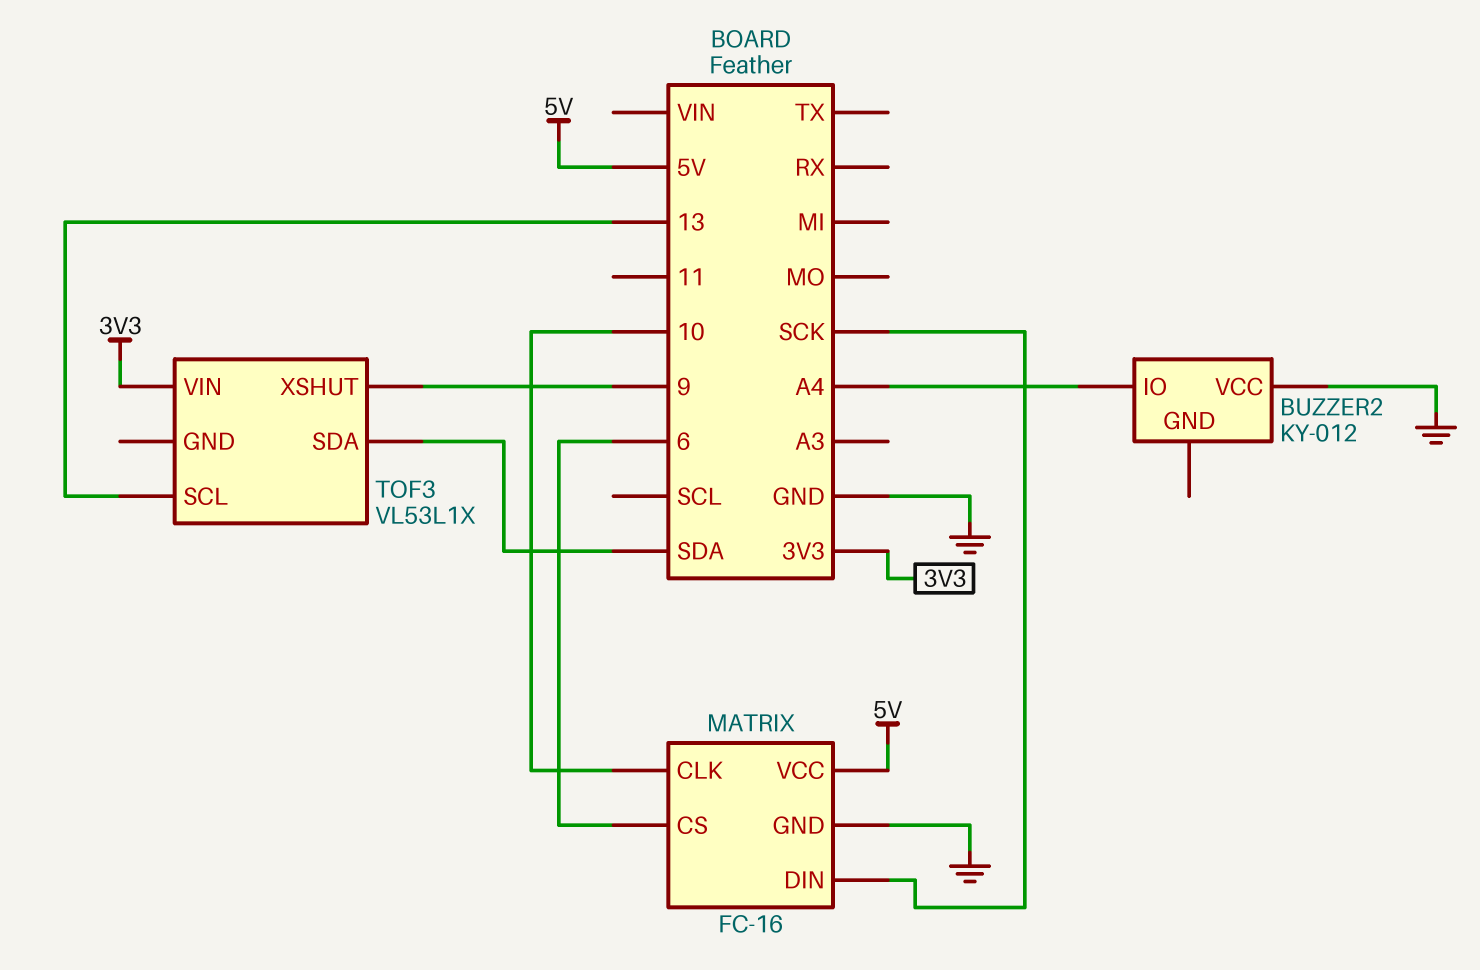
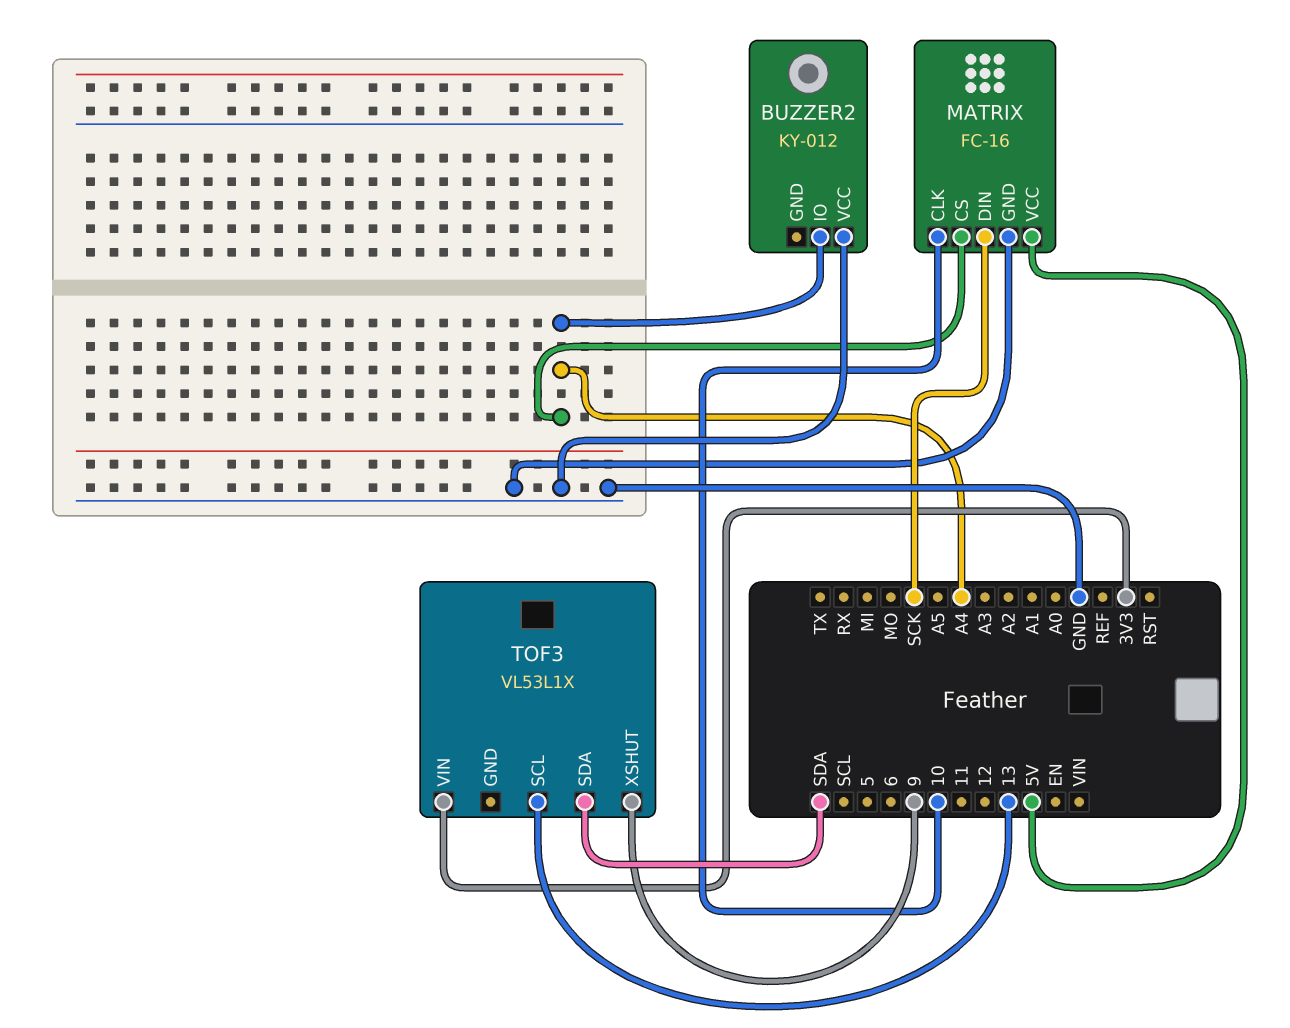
MATRIX pin CS: 6 -> A4

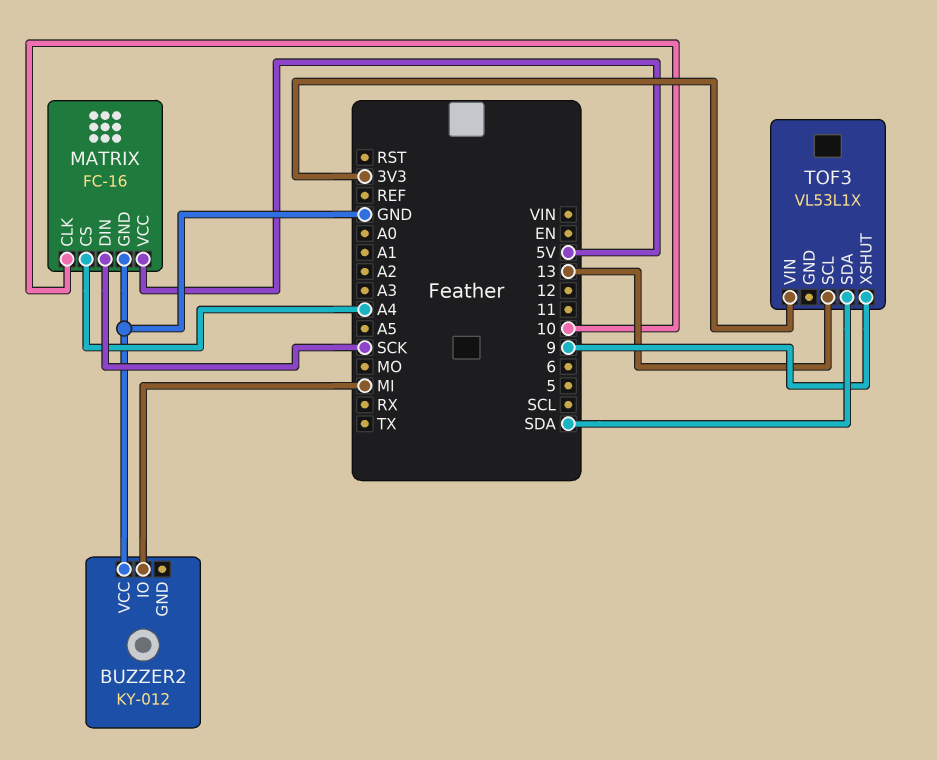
BUZZER2 pin IO: A4 -> MI

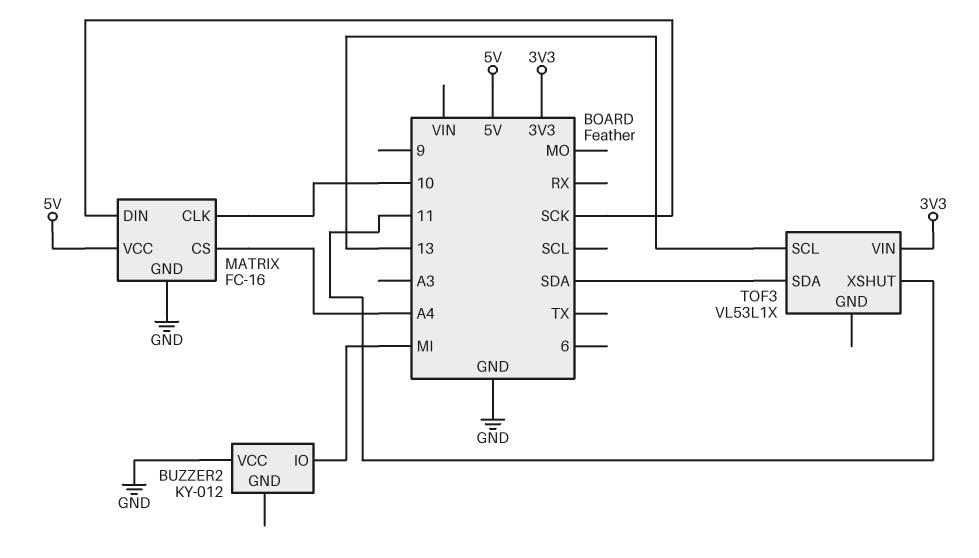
TOF3 pin XSHUT: 9 -> 11

